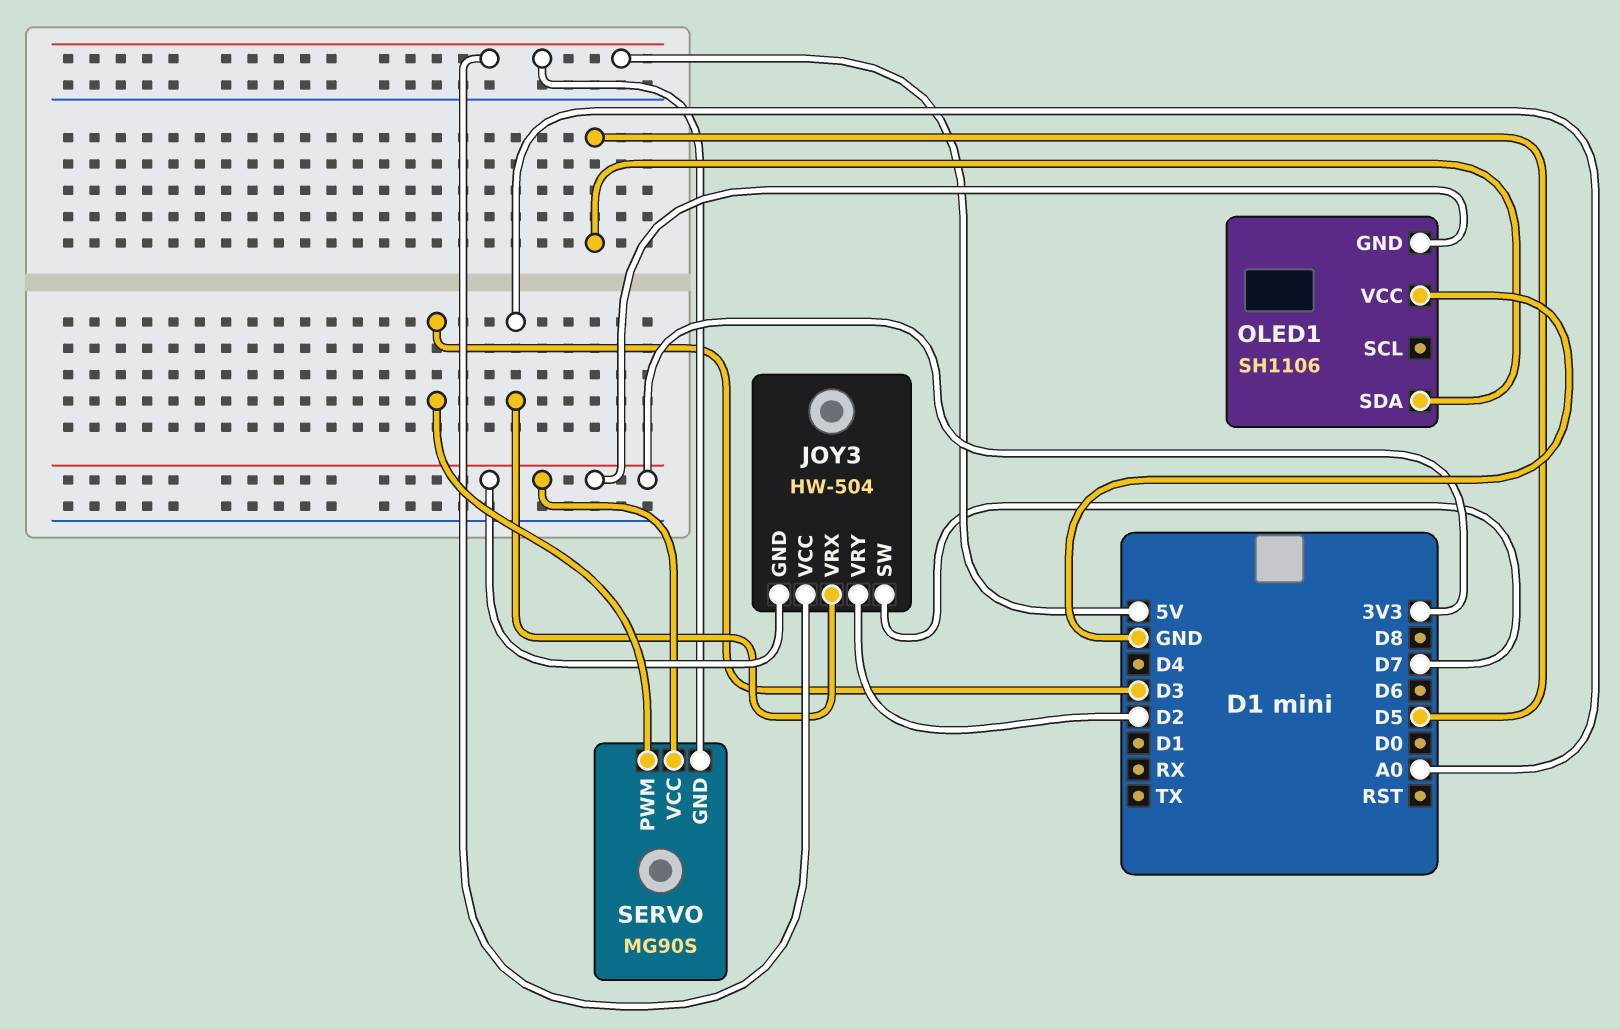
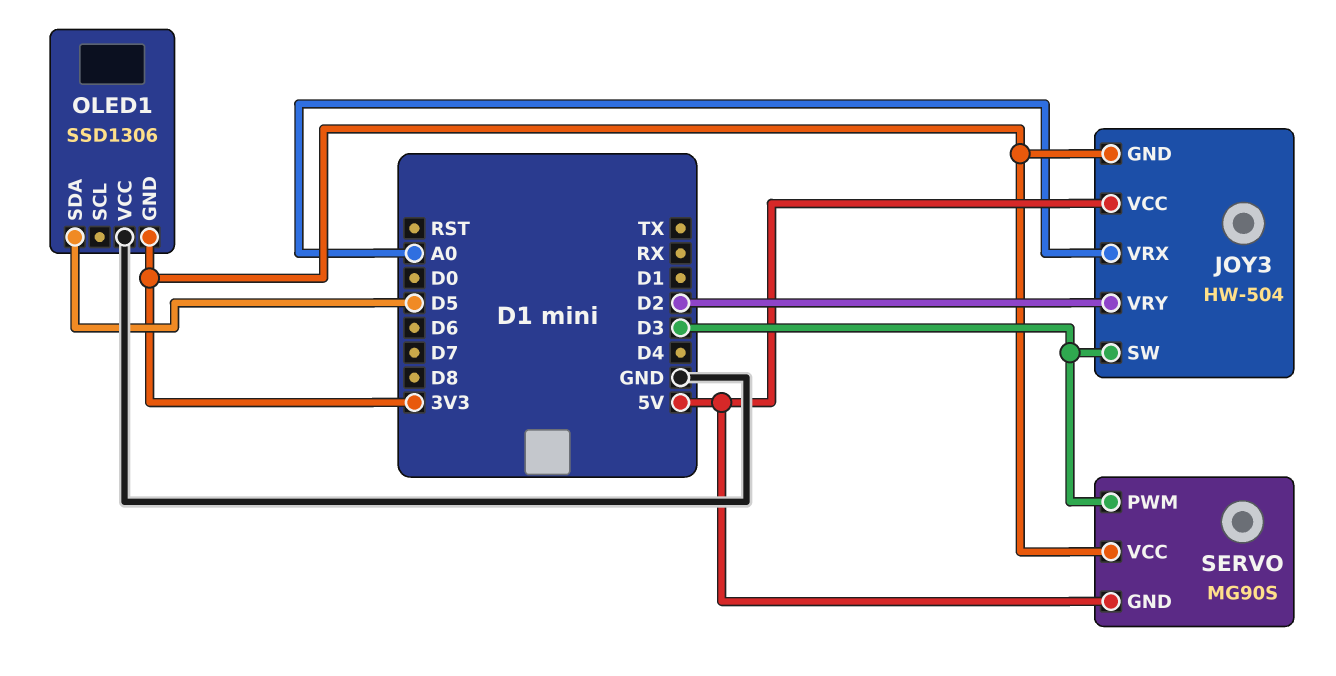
JOY3 pin SW: D7 -> D3
OLED1: SH1106 -> SSD1306

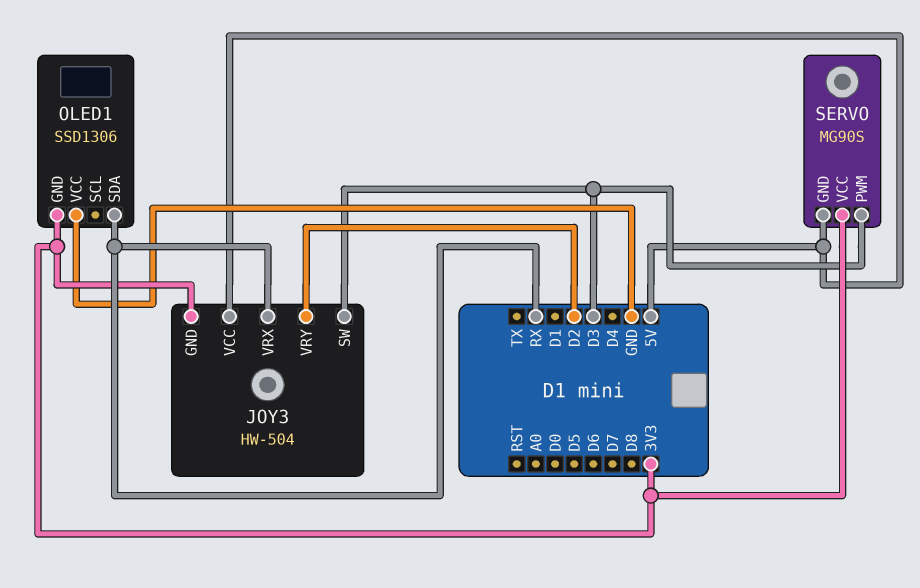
JOY3 pin VRX: A0 -> RX
OLED1 pin SDA: D5 -> RX

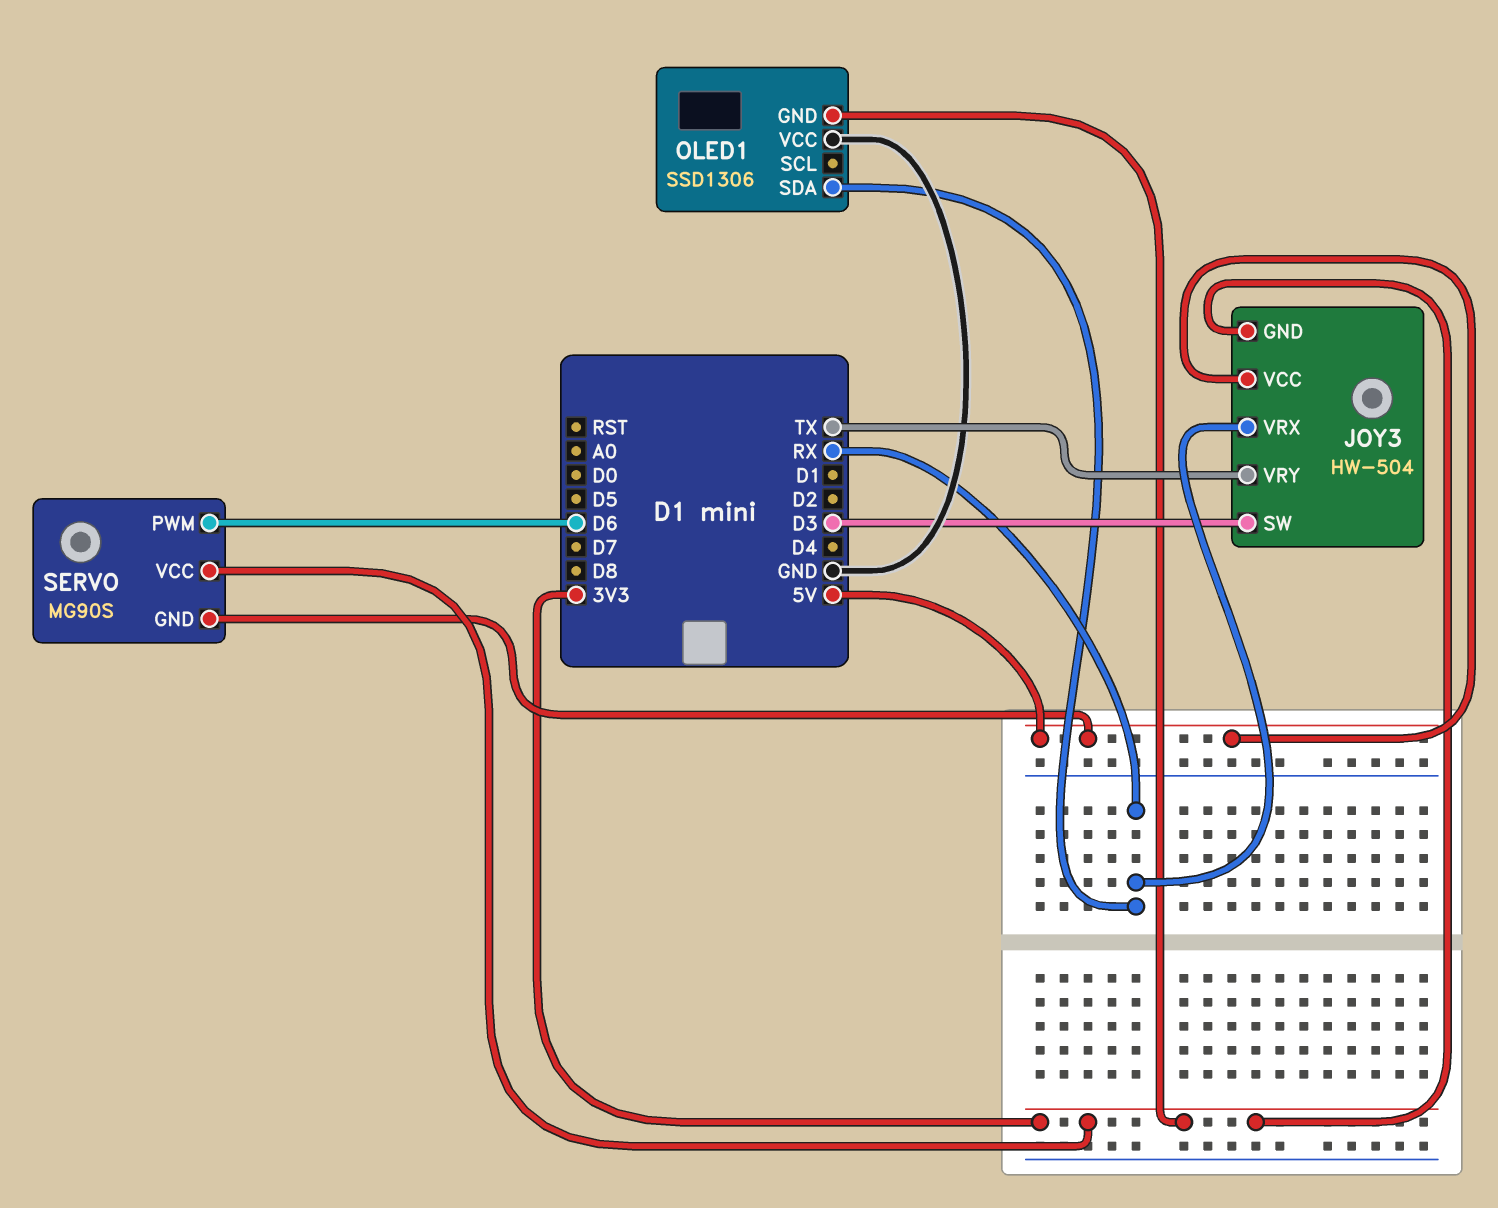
JOY3 pin VRY: D2 -> TX
SERVO pin PWM: D3 -> D6

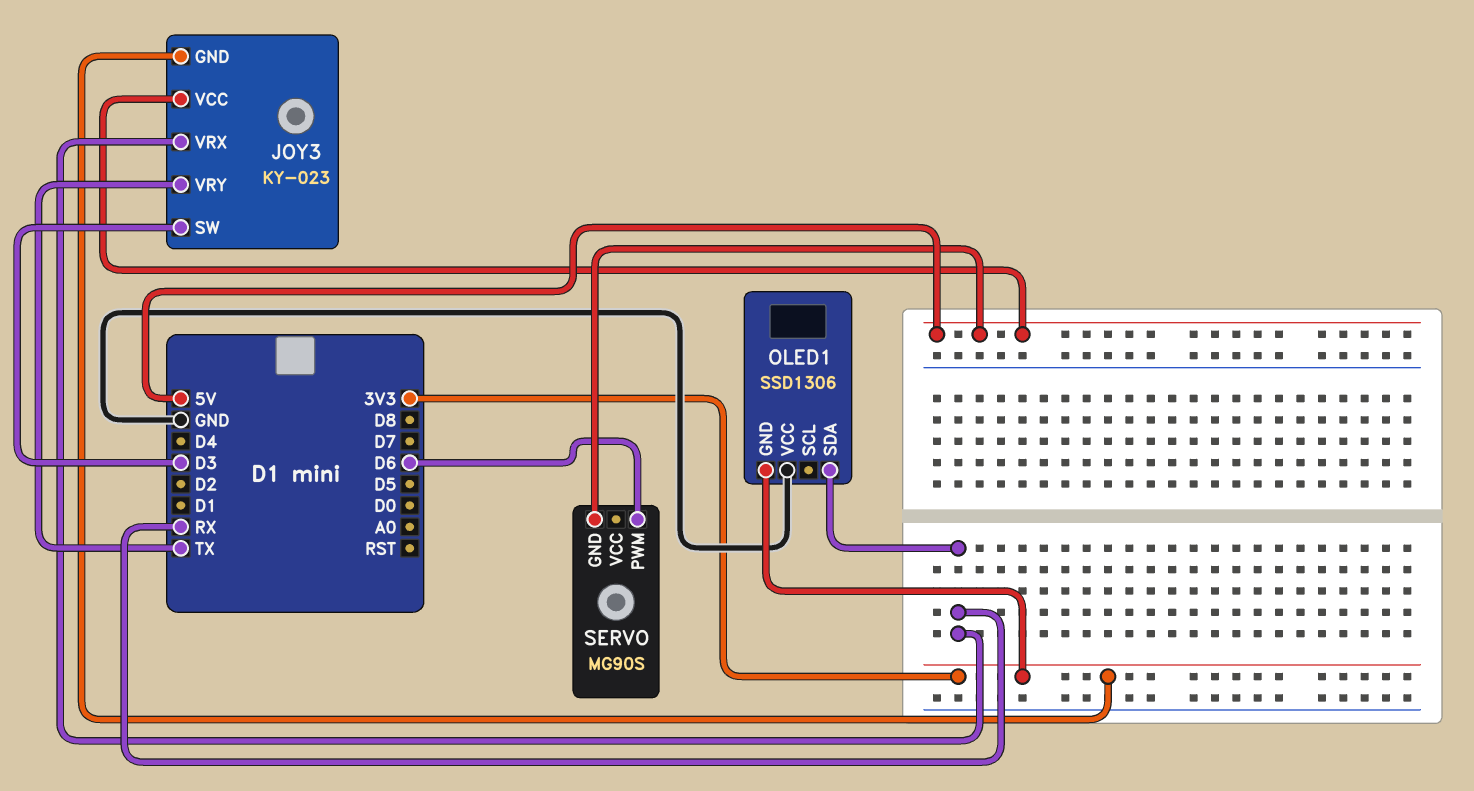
JOY3: HW-504 -> KY-023
SERVO pin VCC: 3V3 -> none

